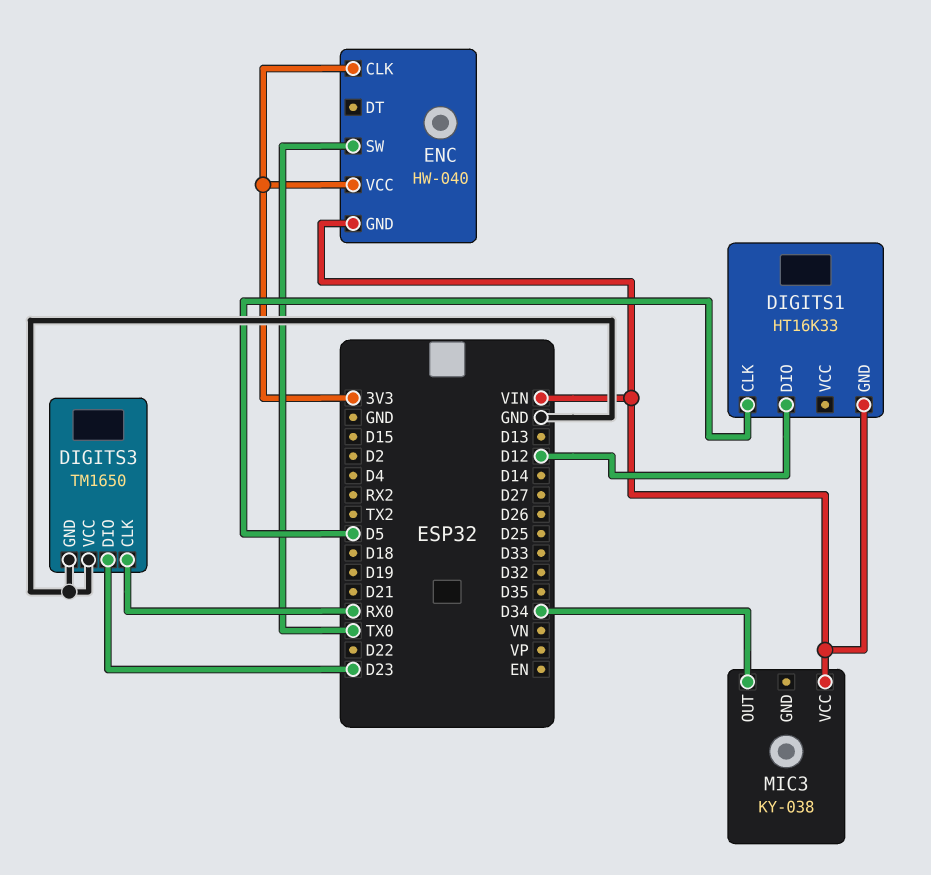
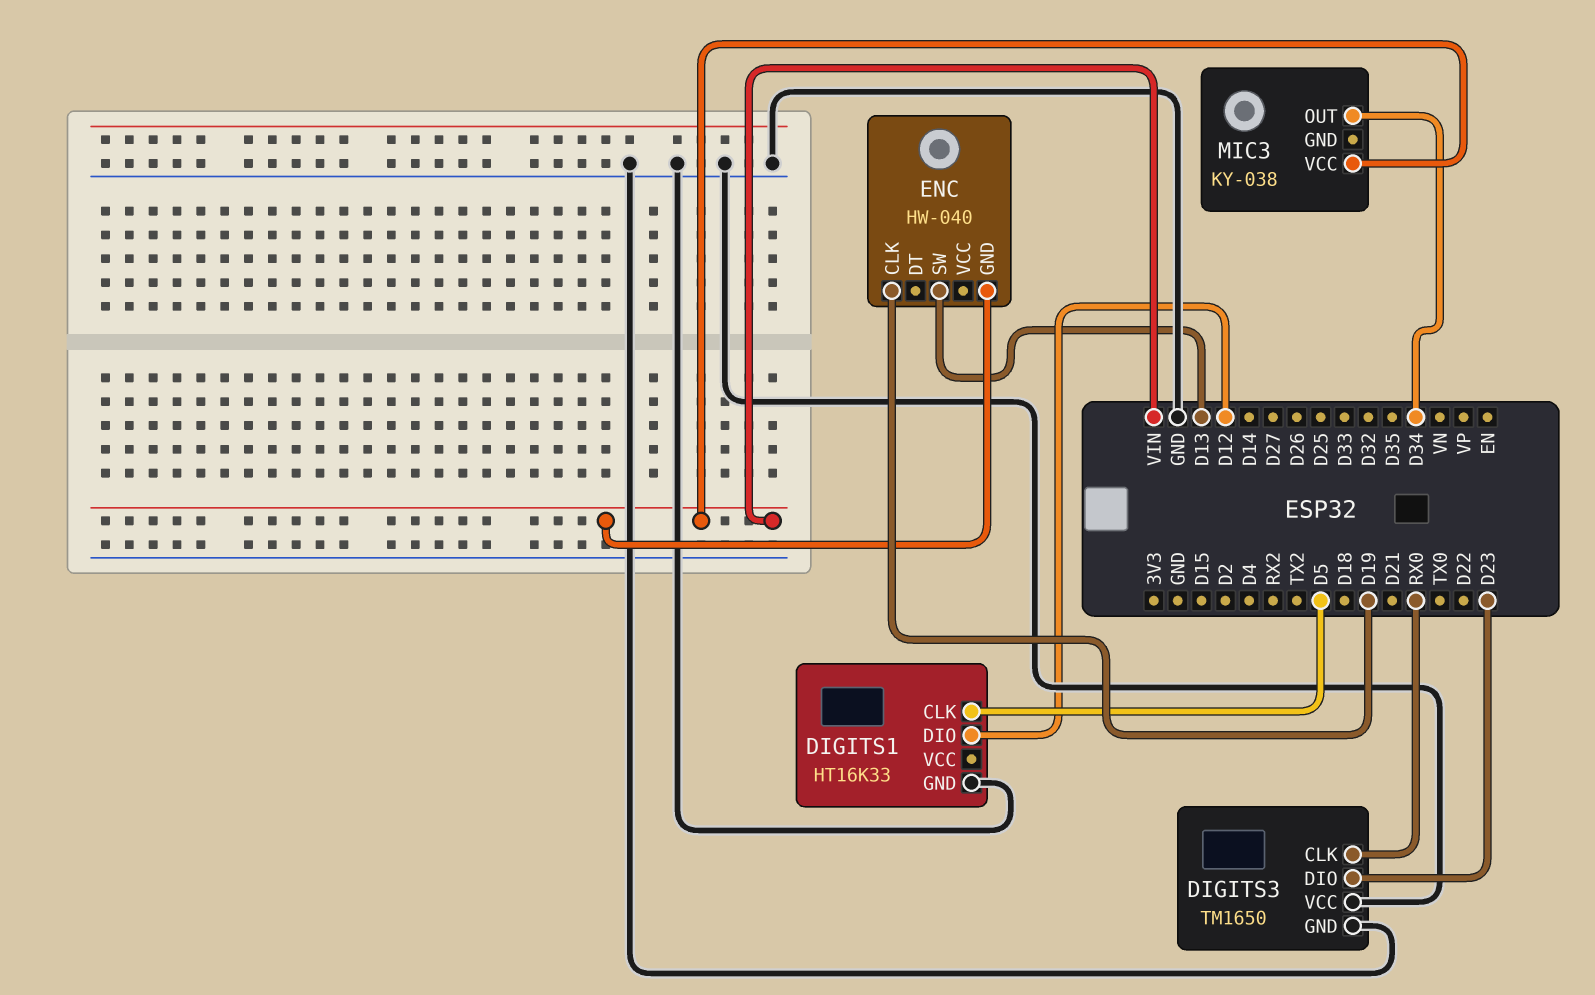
DIGITS1 pin GND: VIN -> GND
ENC pin CLK: 3V3 -> D19
ENC pin SW: TX0 -> D13
ENC pin VCC: 3V3 -> none

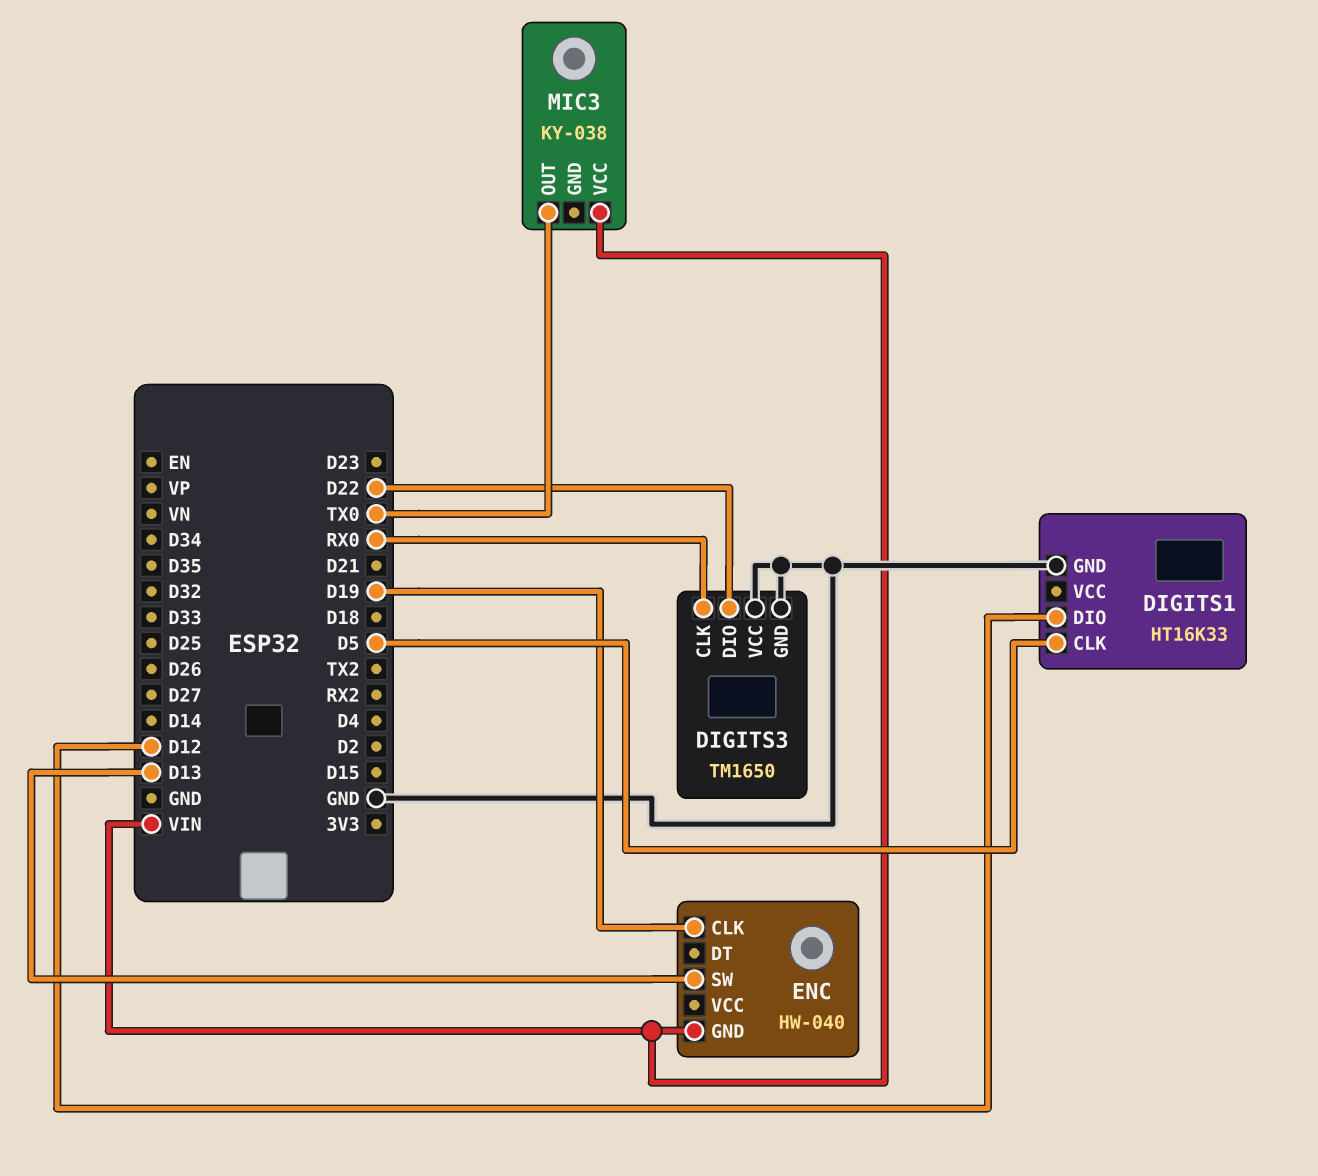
DIGITS3 pin DIO: D23 -> D22
MIC3 pin OUT: D34 -> TX0

